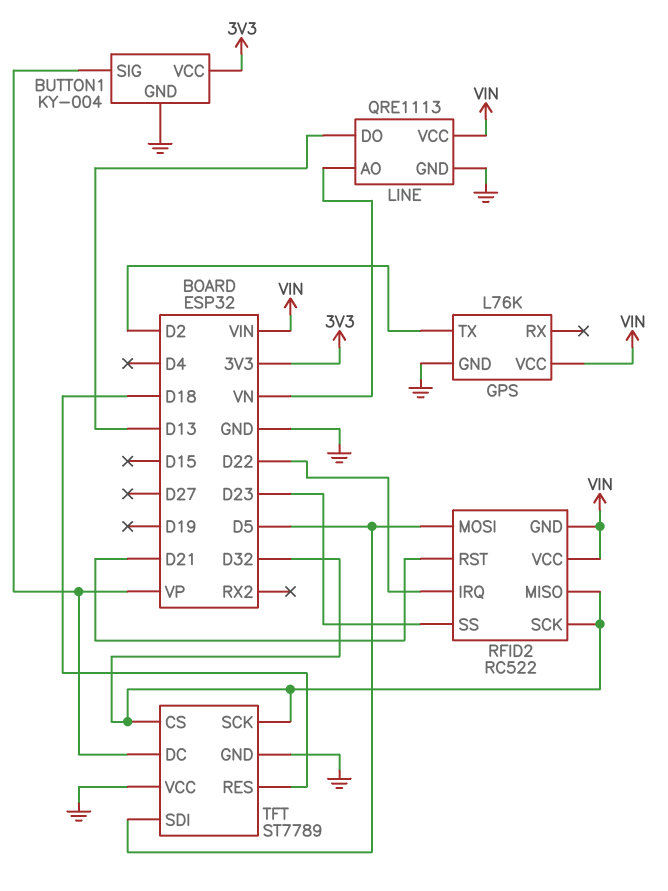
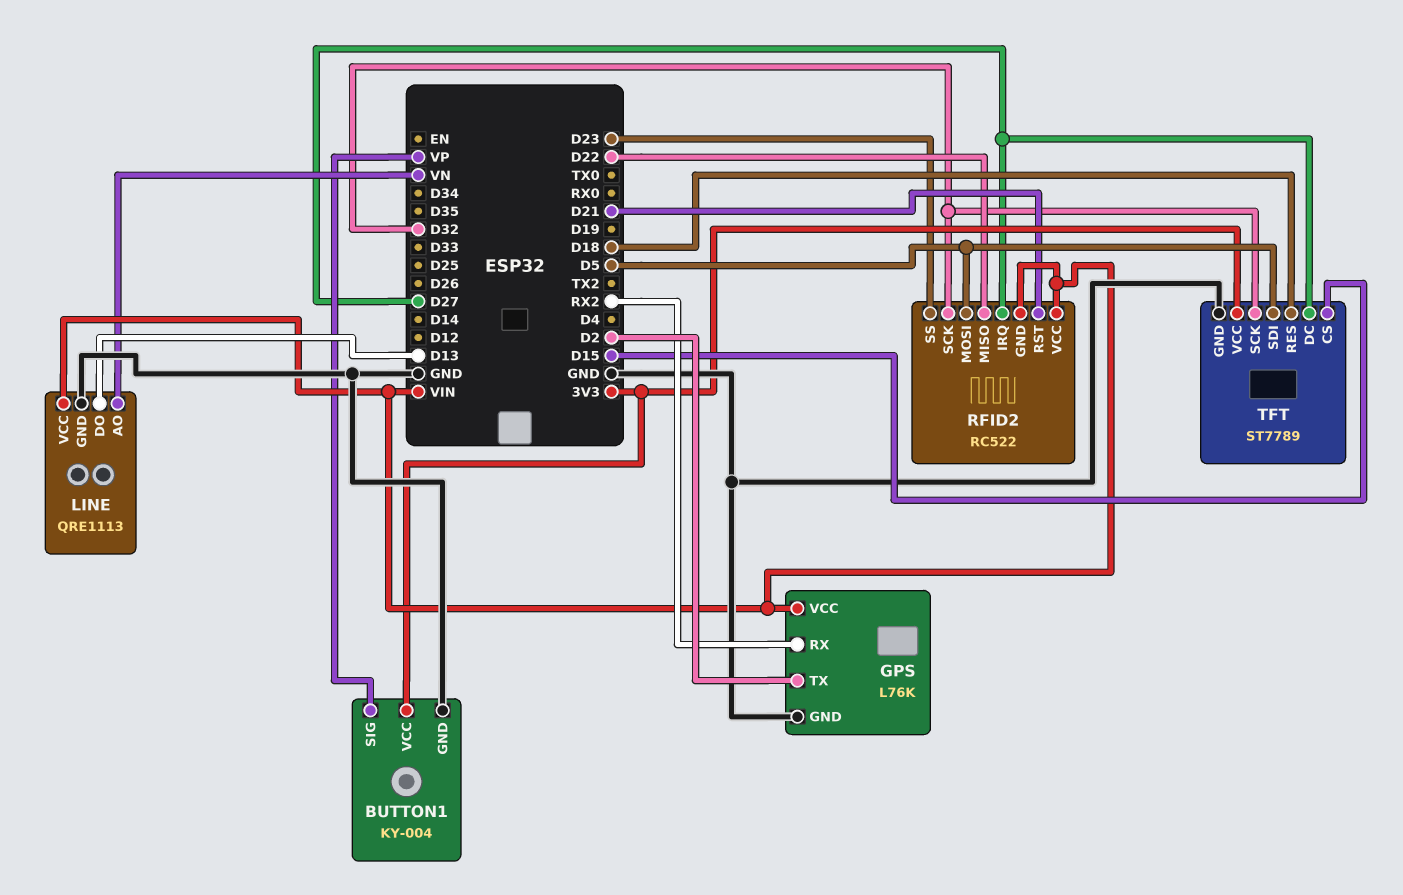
GPS pin RX: none -> RX2
RFID2 pin IRQ: D22 -> D27
RFID2 pin MISO: D32 -> D22
TFT pin CS: D32 -> D15
TFT pin DC: VP -> D27
TFT pin VCC: GND -> 3V3

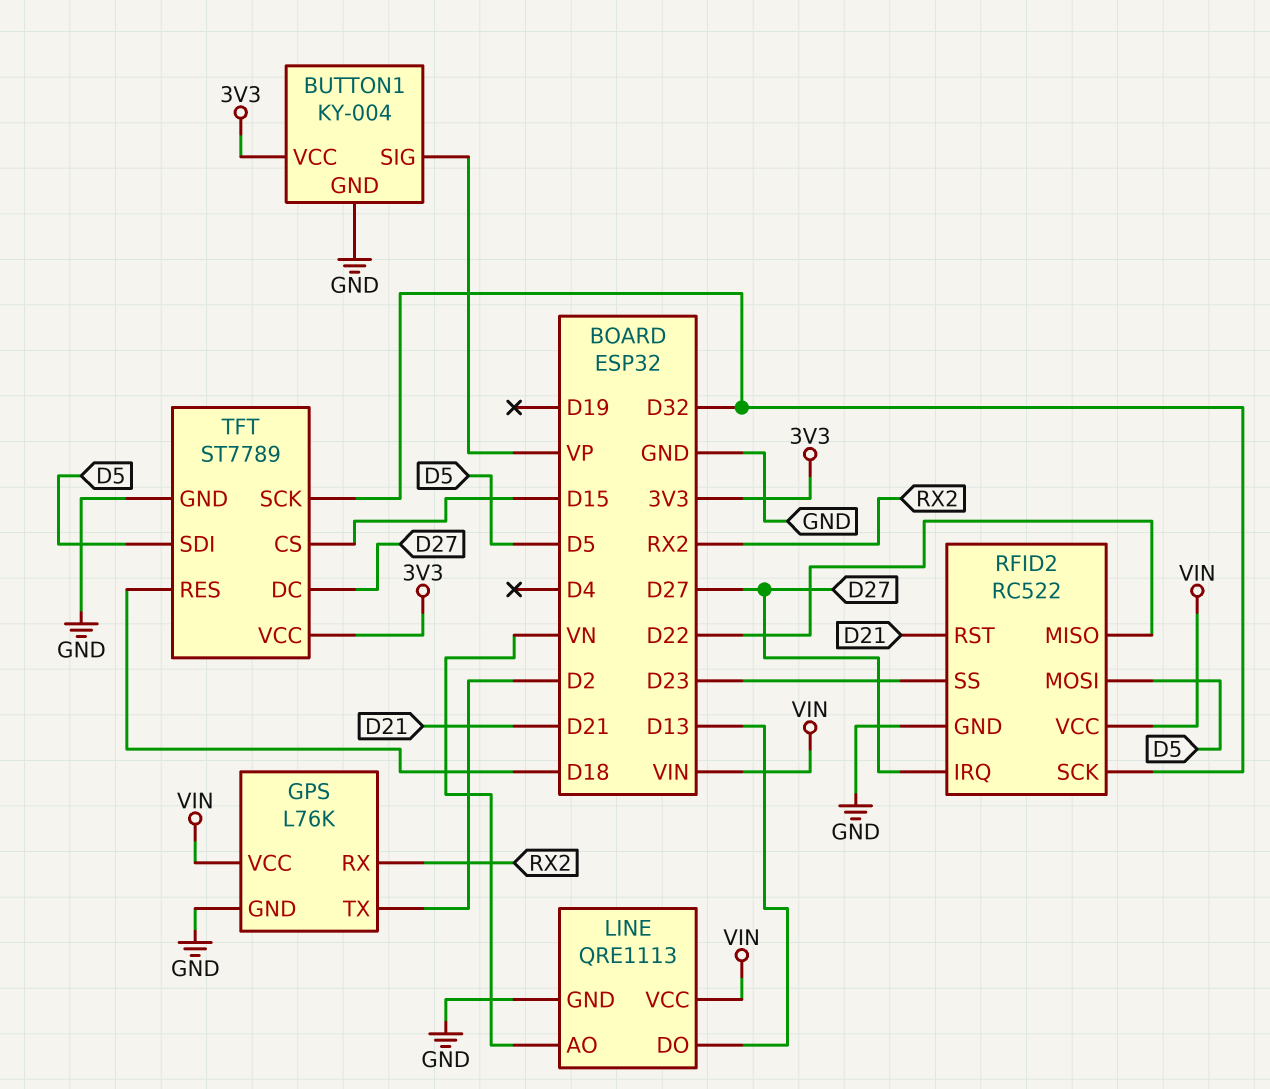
RFID2 pin GND: VIN -> GND

